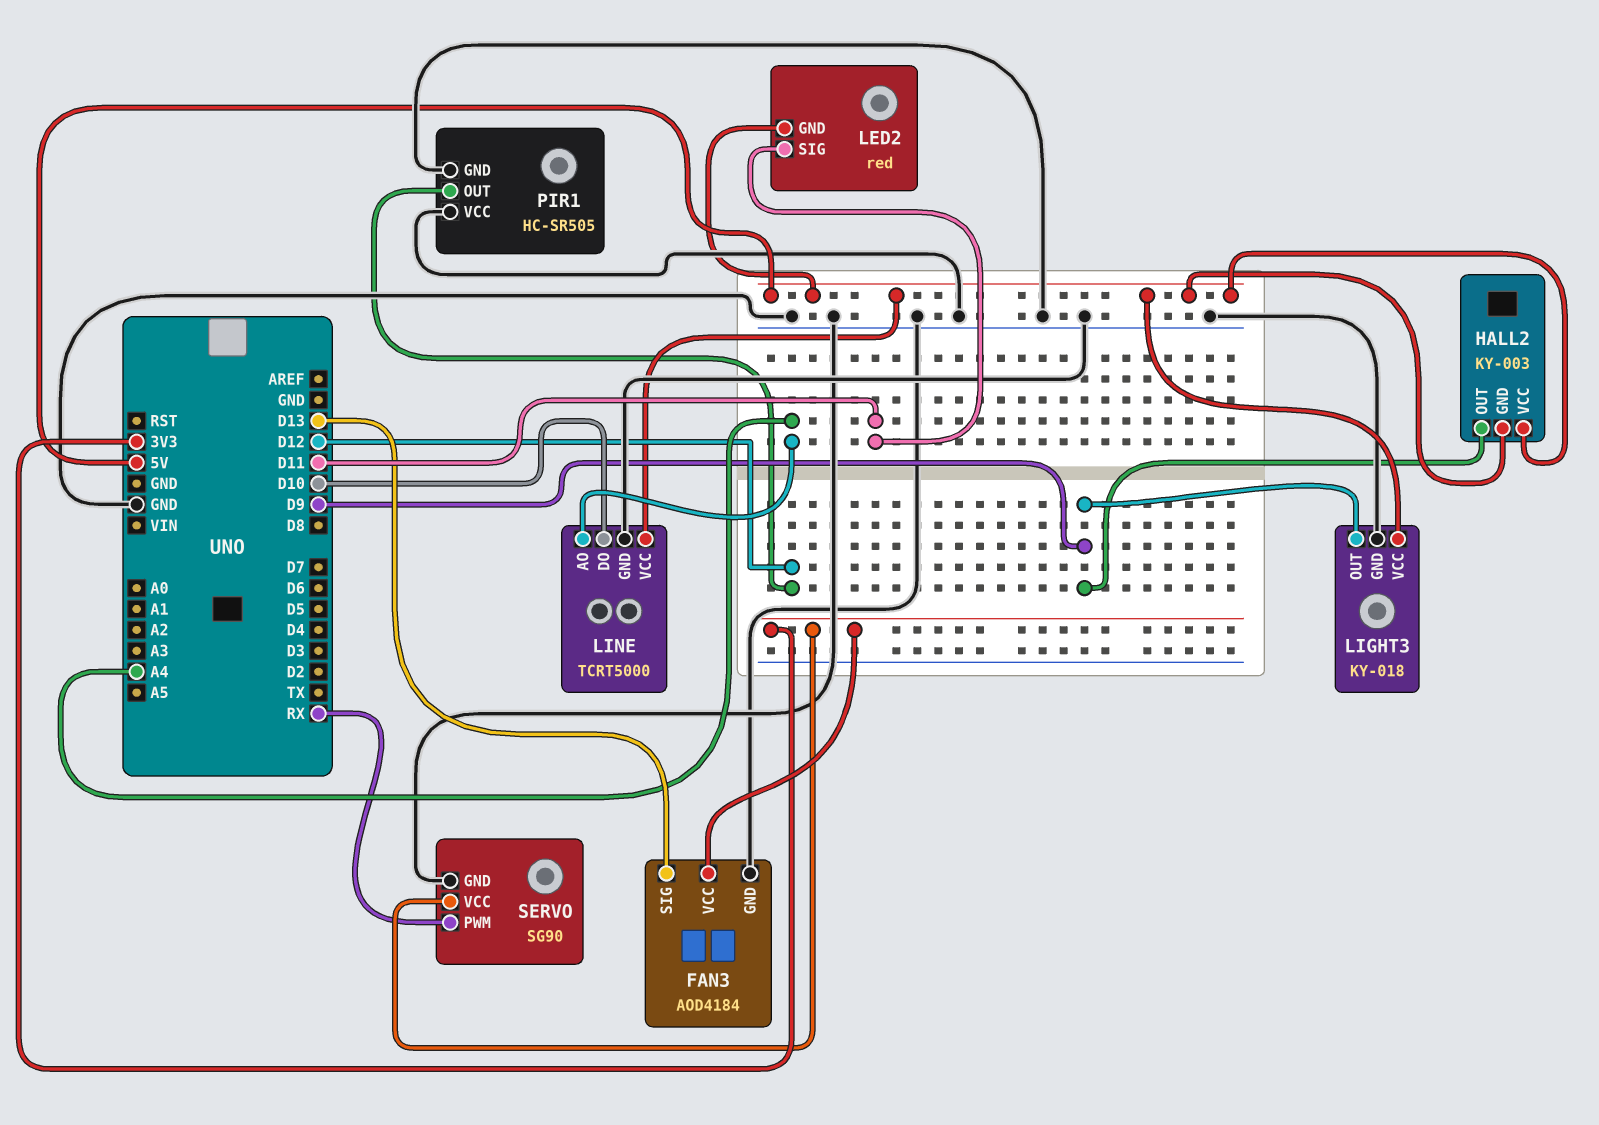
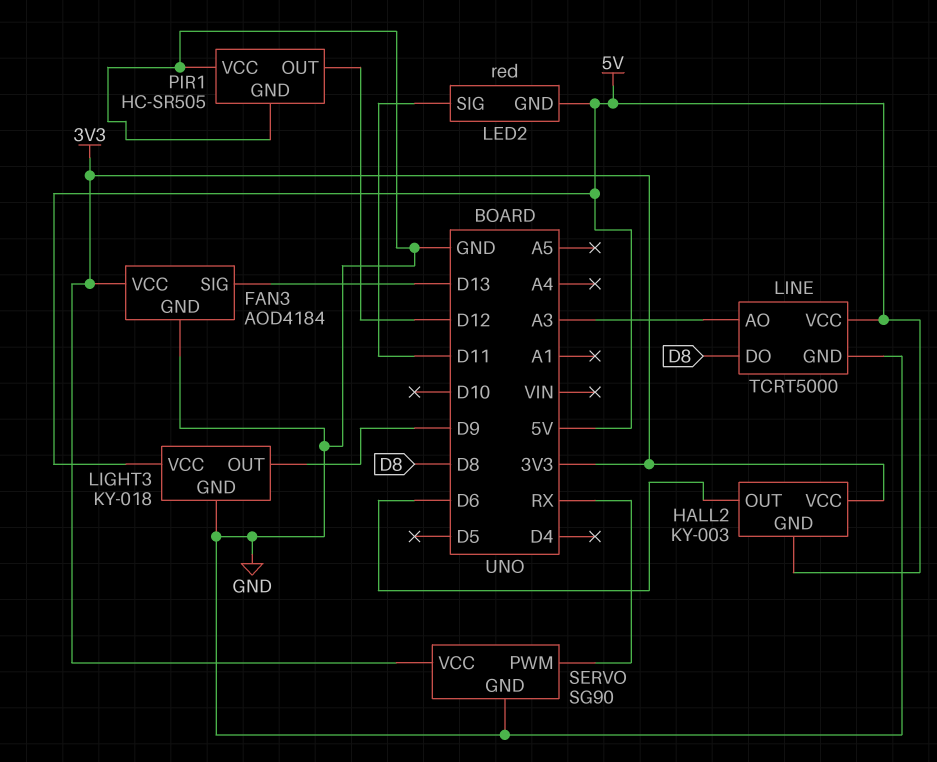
HALL2 pin OUT: D9 -> D6
HALL2 pin VCC: 5V -> 3V3
LINE pin AO: A4 -> A3
LINE pin DO: D10 -> D8

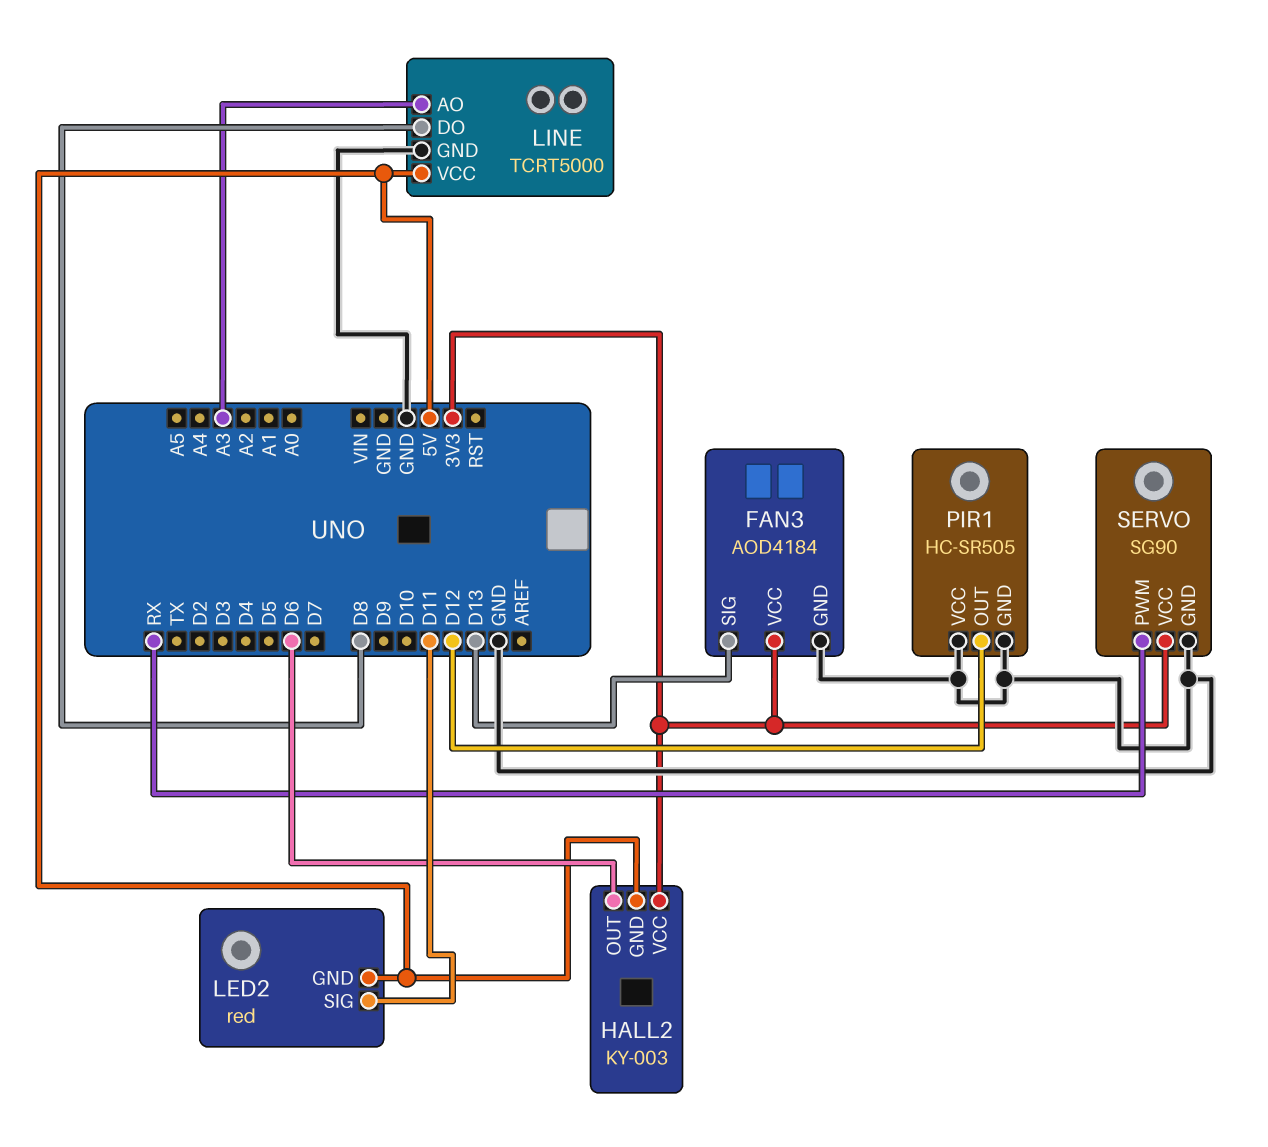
LIGHT3: KY-018 -> none
LIGHT3 pin GND: GND -> none
LIGHT3 pin OUT: D9 -> none
LIGHT3 pin VCC: 5V -> none

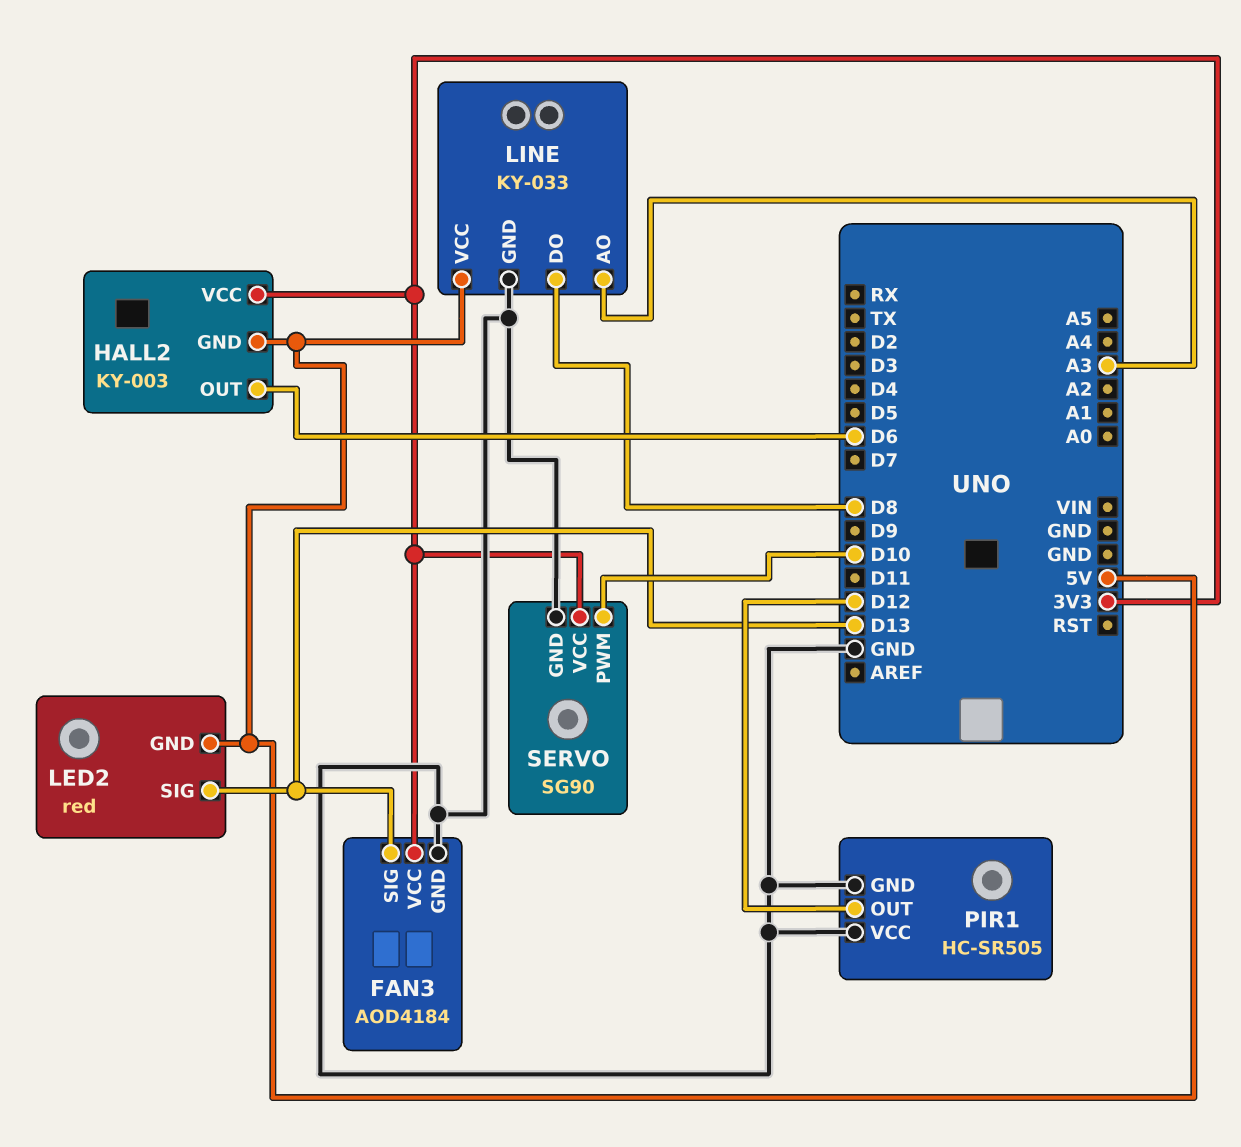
LED2 pin SIG: D11 -> D13
LINE: TCRT5000 -> KY-033
SERVO pin PWM: RX -> D10

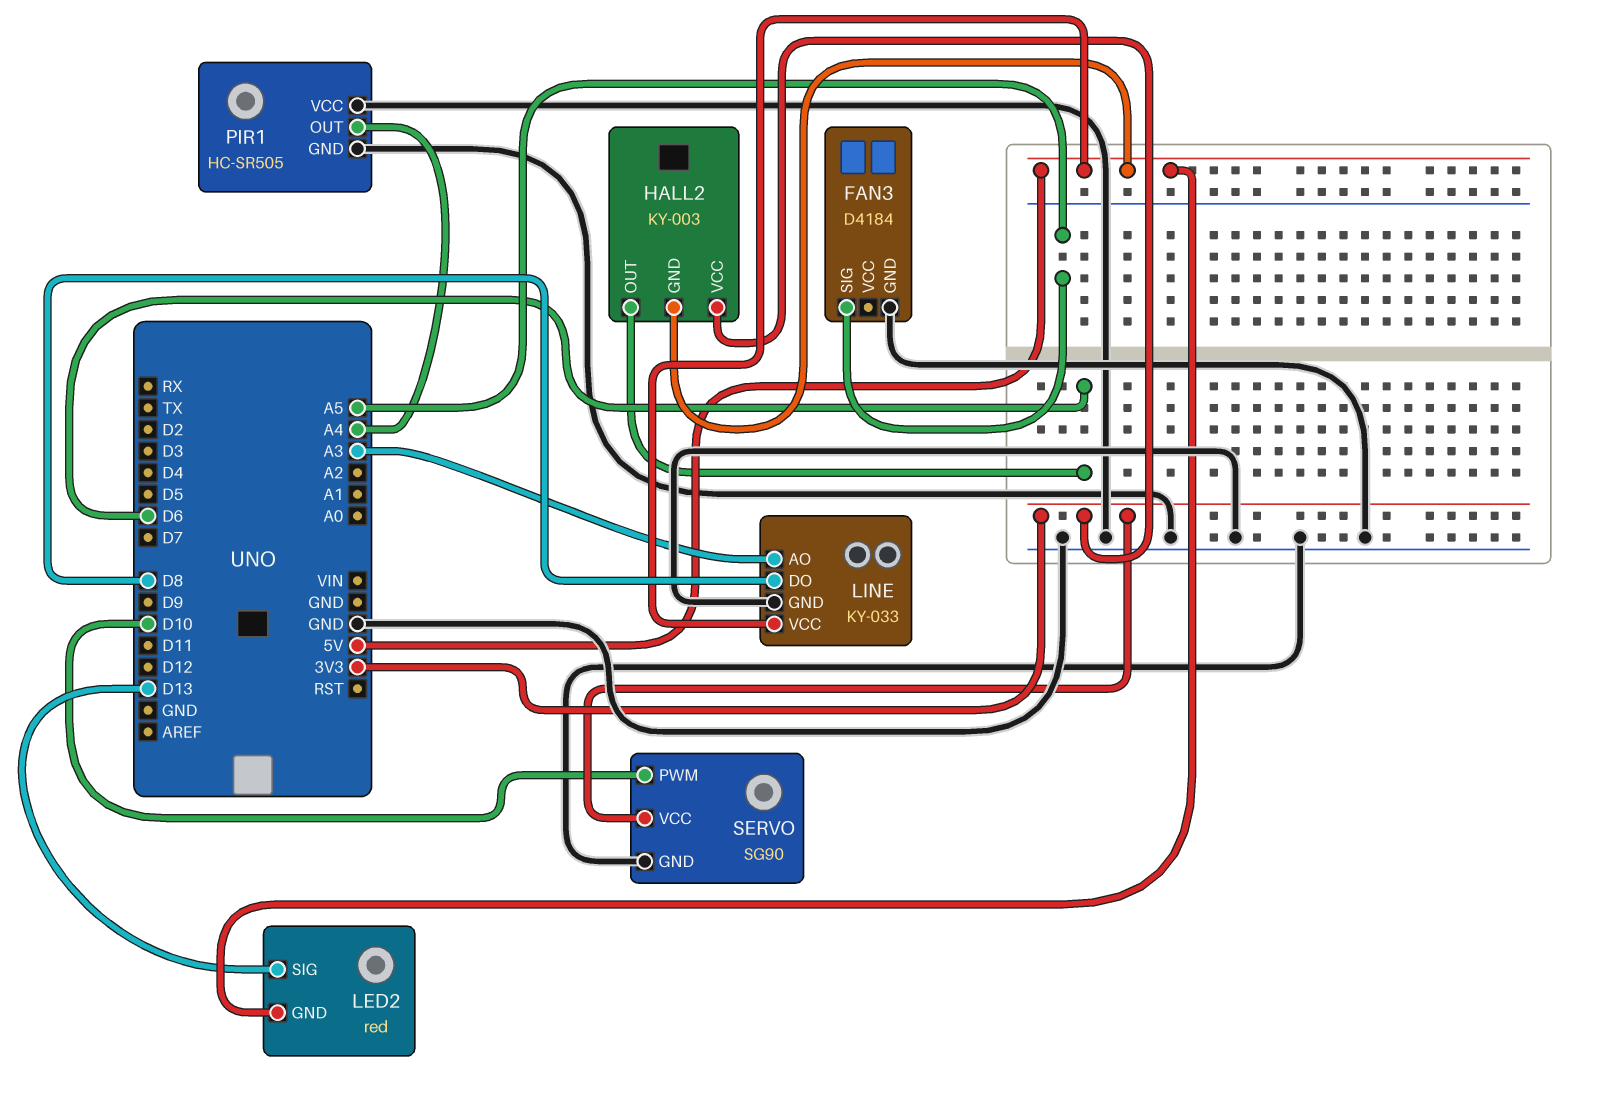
FAN3: AOD4184 -> D4184
FAN3 pin SIG: D13 -> A5
FAN3 pin VCC: 3V3 -> none
PIR1 pin OUT: D12 -> A4

